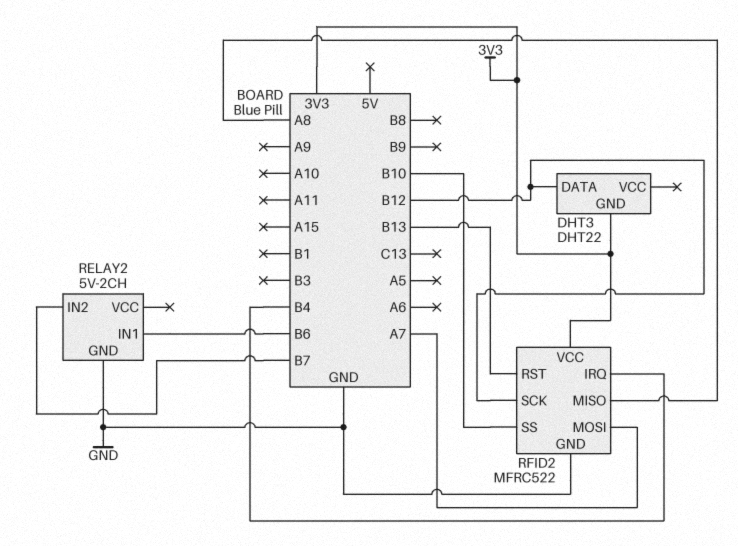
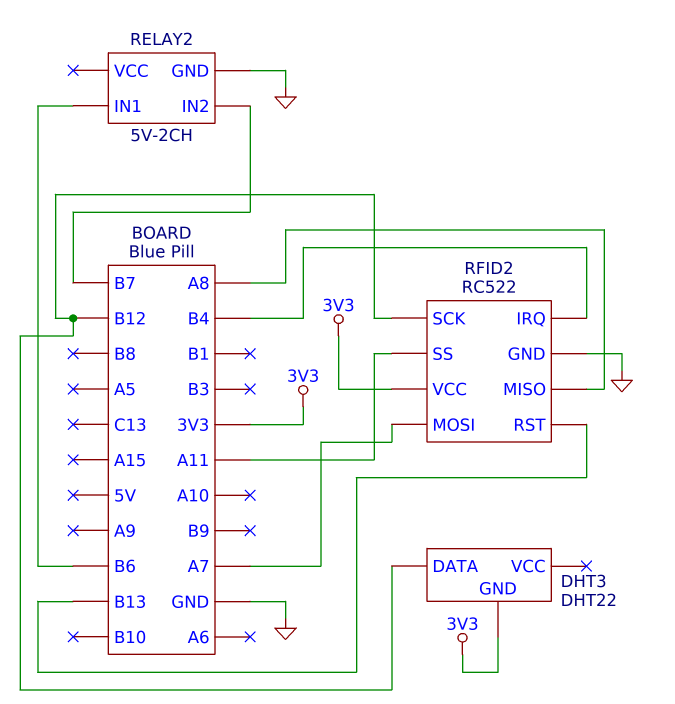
RFID2: MFRC522 -> RC522
RFID2 pin SS: B10 -> A11

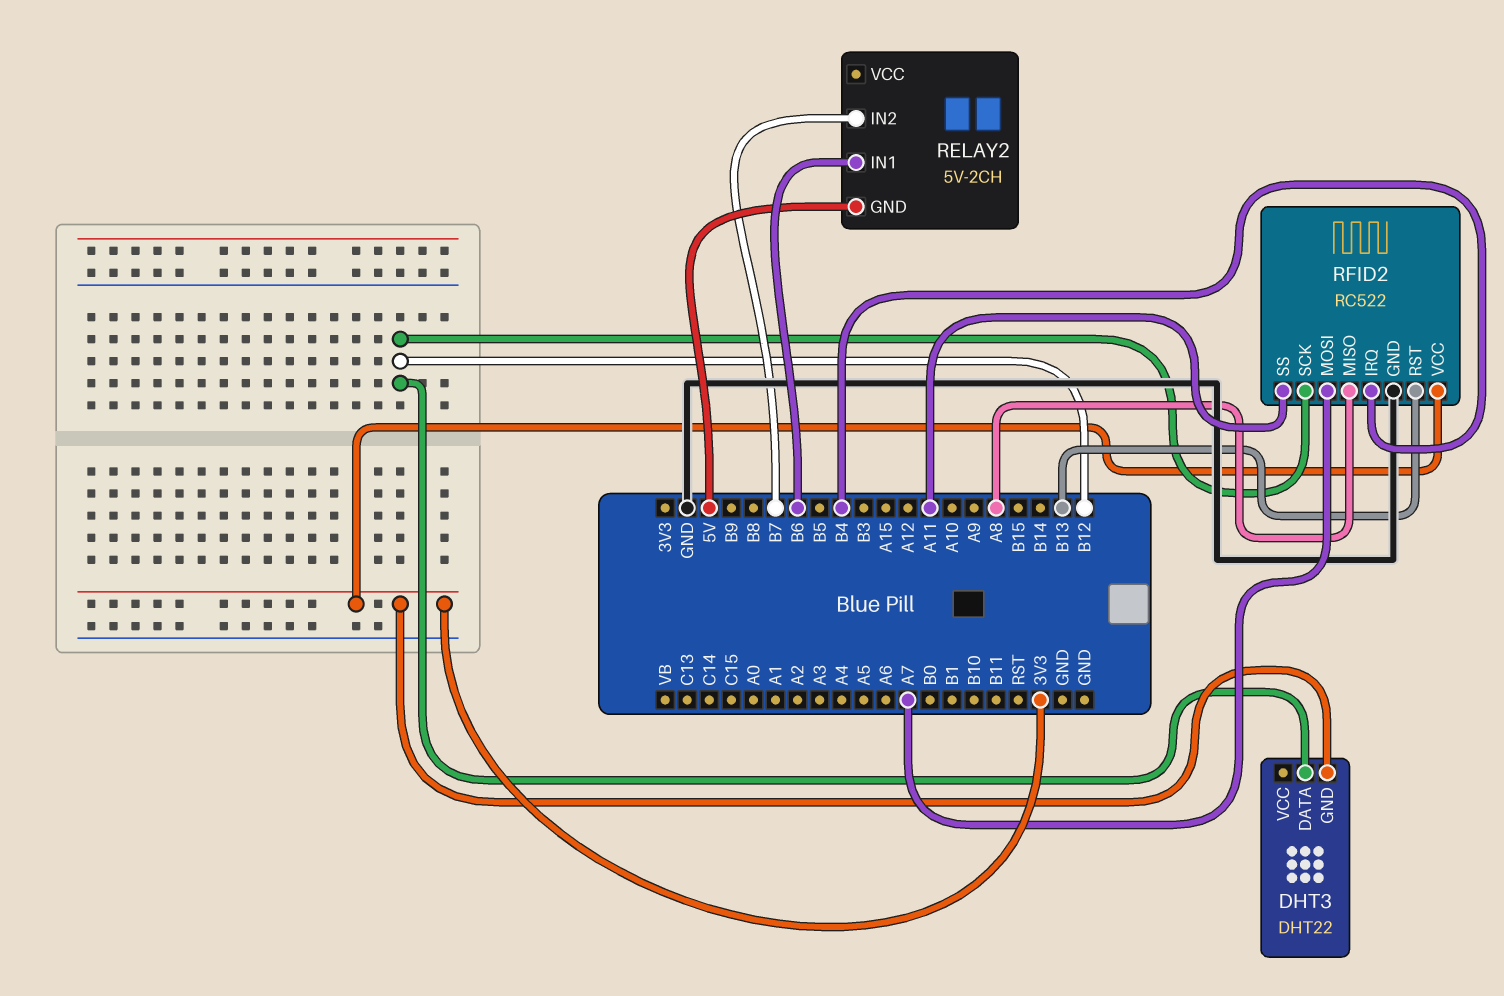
RELAY2 pin GND: GND -> 5V

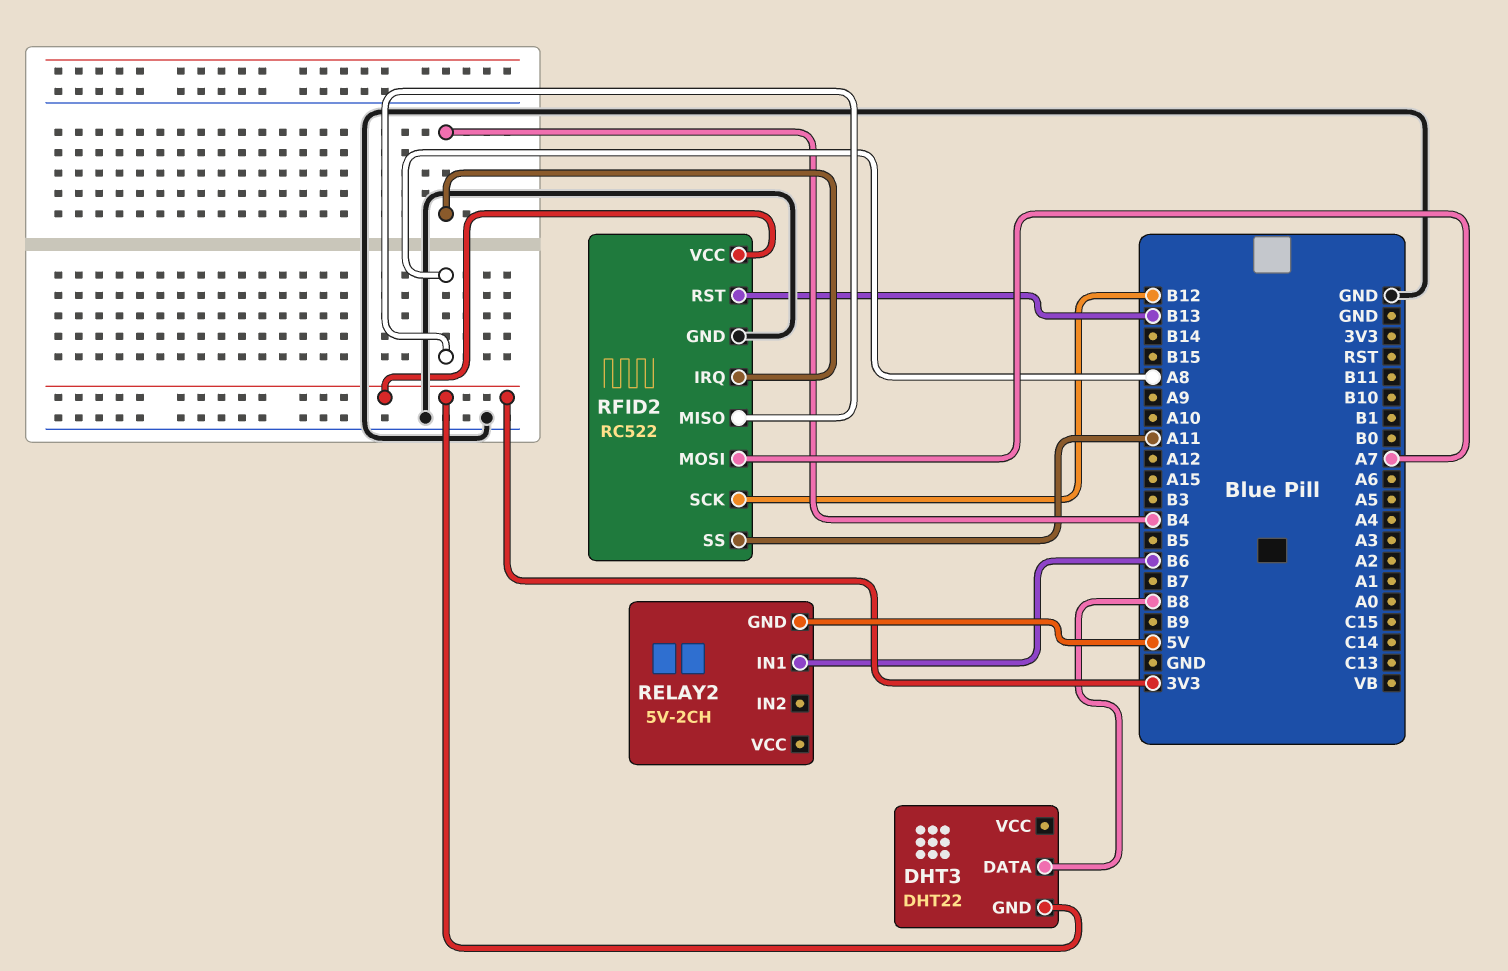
DHT3 pin DATA: B12 -> B8
RELAY2 pin IN2: B7 -> none

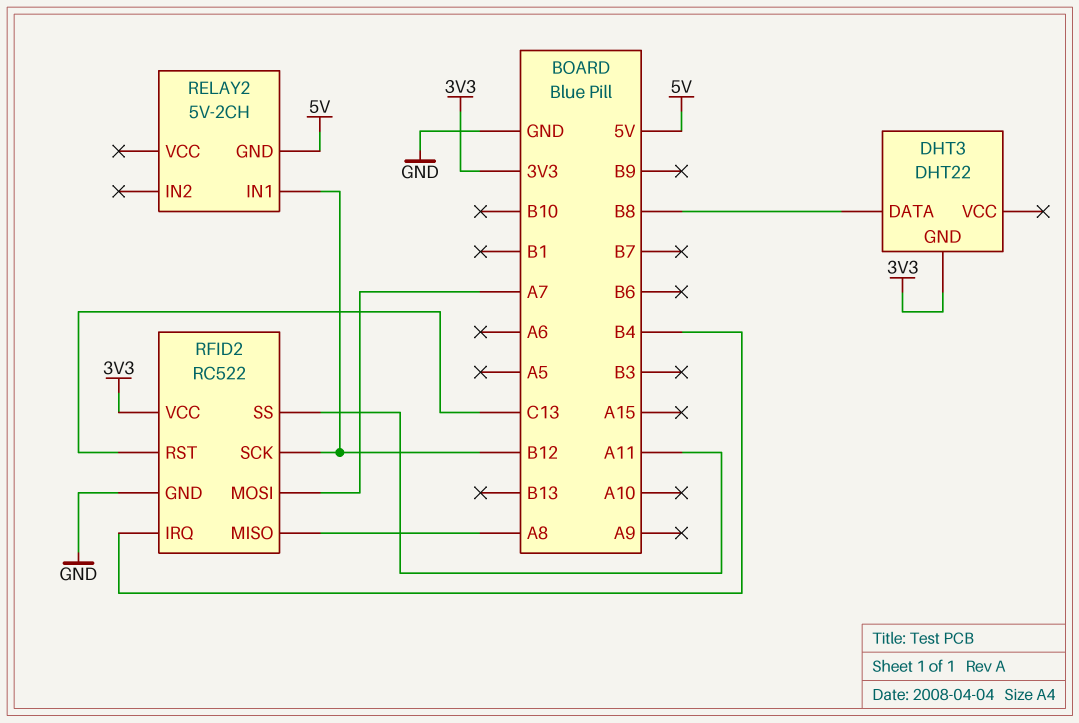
RELAY2 pin IN1: B6 -> B12
RFID2 pin RST: B13 -> C13

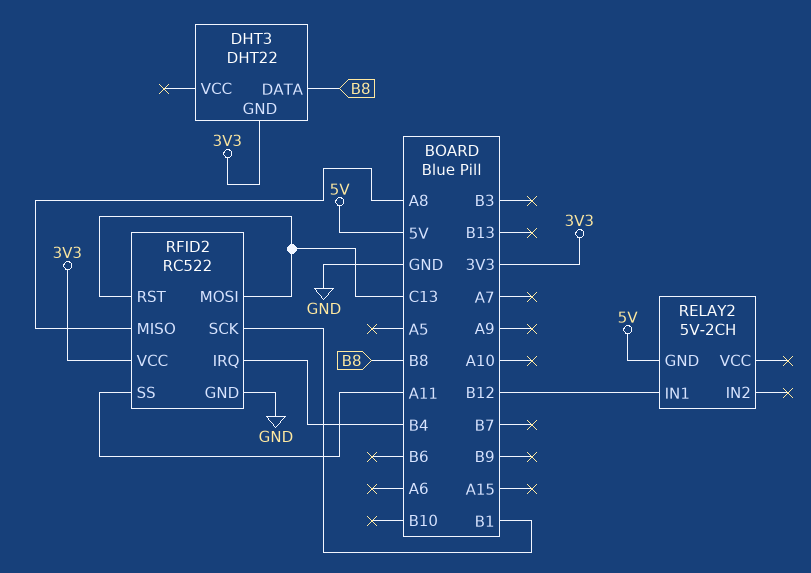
RFID2 pin MOSI: A7 -> C13
RFID2 pin SCK: B12 -> B1

